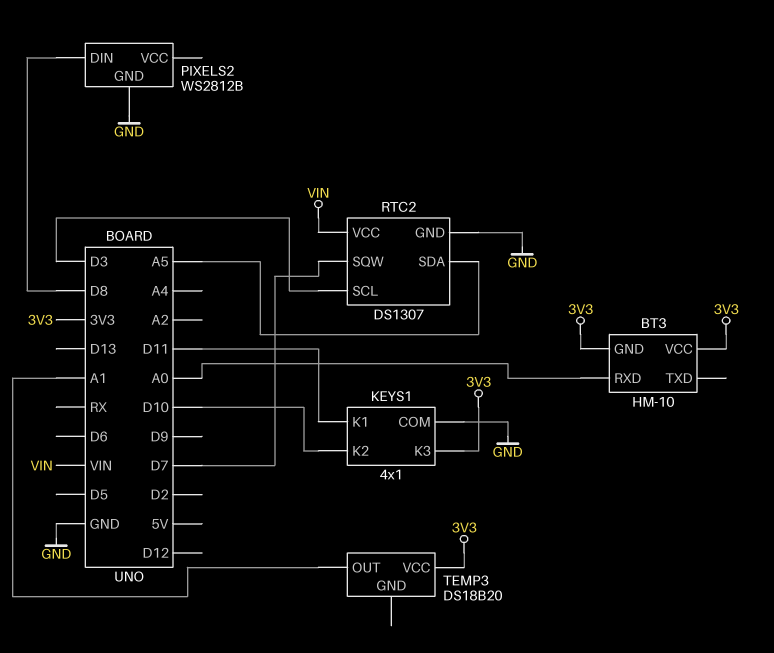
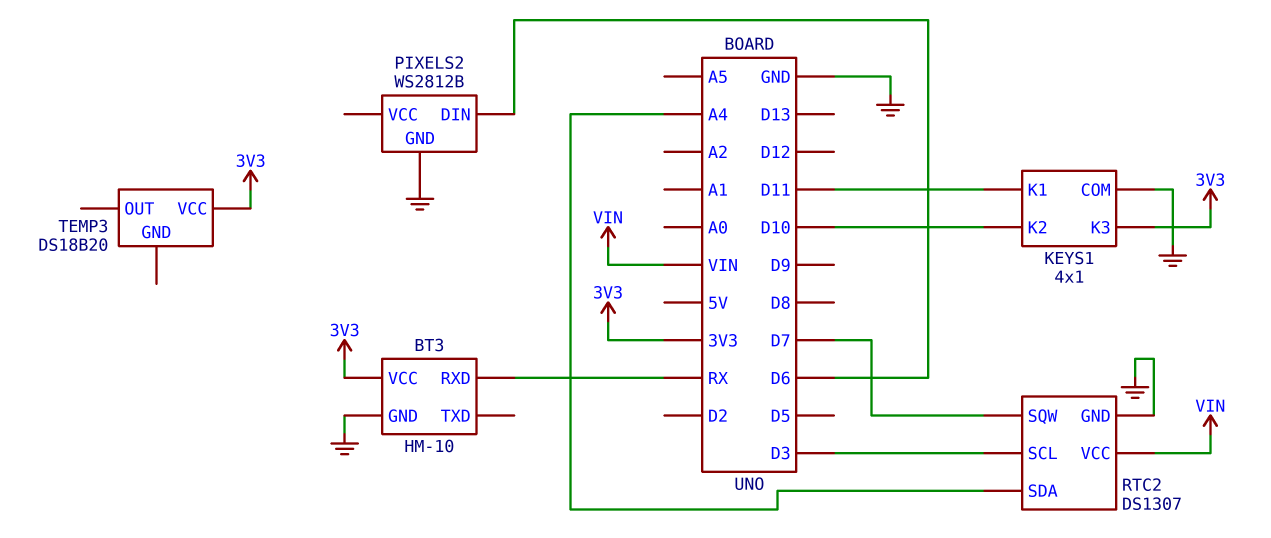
BT3 pin GND: 3V3 -> GND
BT3 pin RXD: A0 -> RX
PIXELS2 pin DIN: D8 -> D6
RTC2 pin SDA: A5 -> A4
TEMP3 pin OUT: A1 -> none

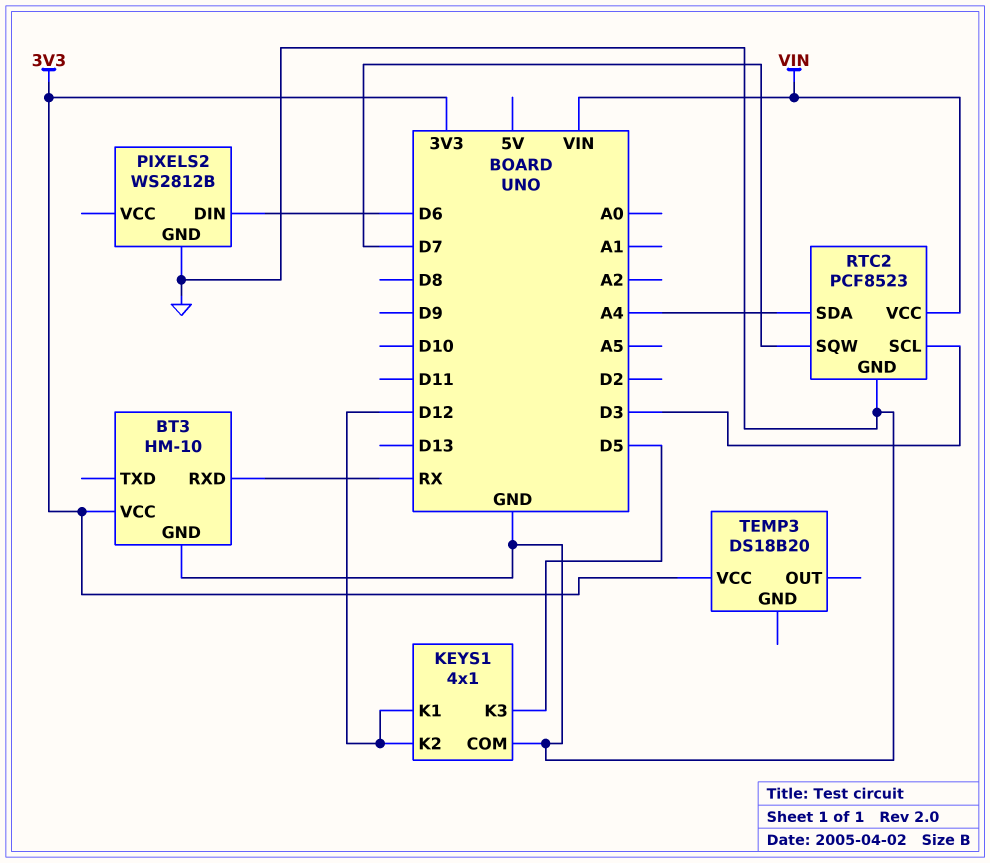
KEYS1 pin K1: D11 -> D12
KEYS1 pin K2: D10 -> D12
KEYS1 pin K3: 3V3 -> D5
RTC2: DS1307 -> PCF8523

